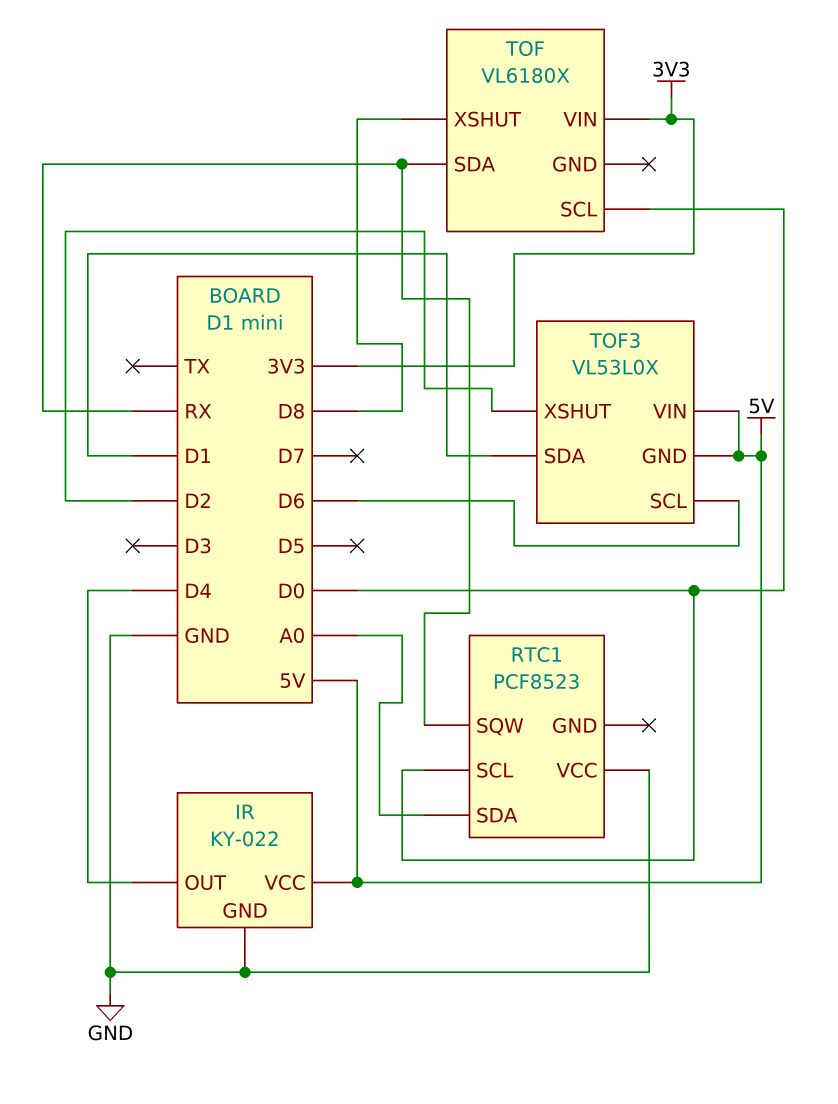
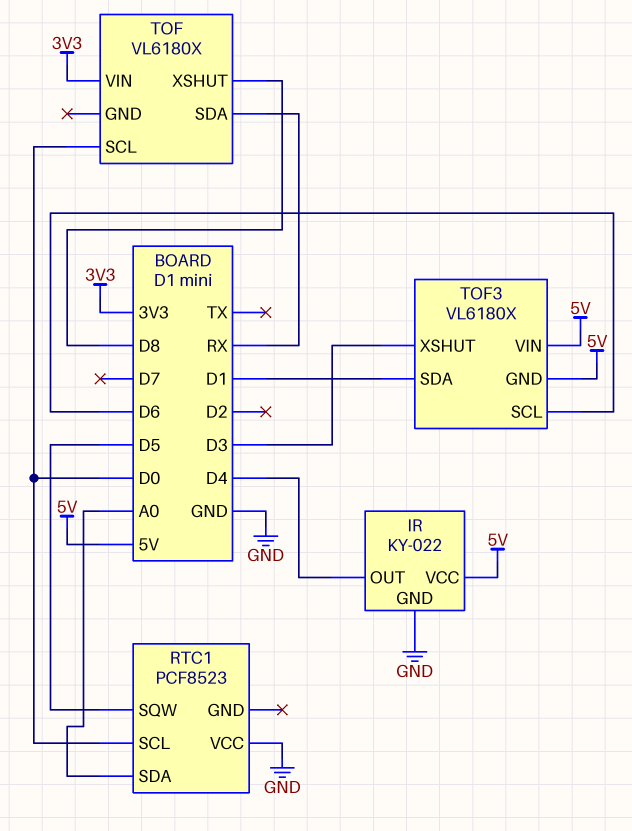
RTC1 pin SQW: RX -> D5
TOF3: VL53L0X -> VL6180X
TOF3 pin XSHUT: D2 -> D3

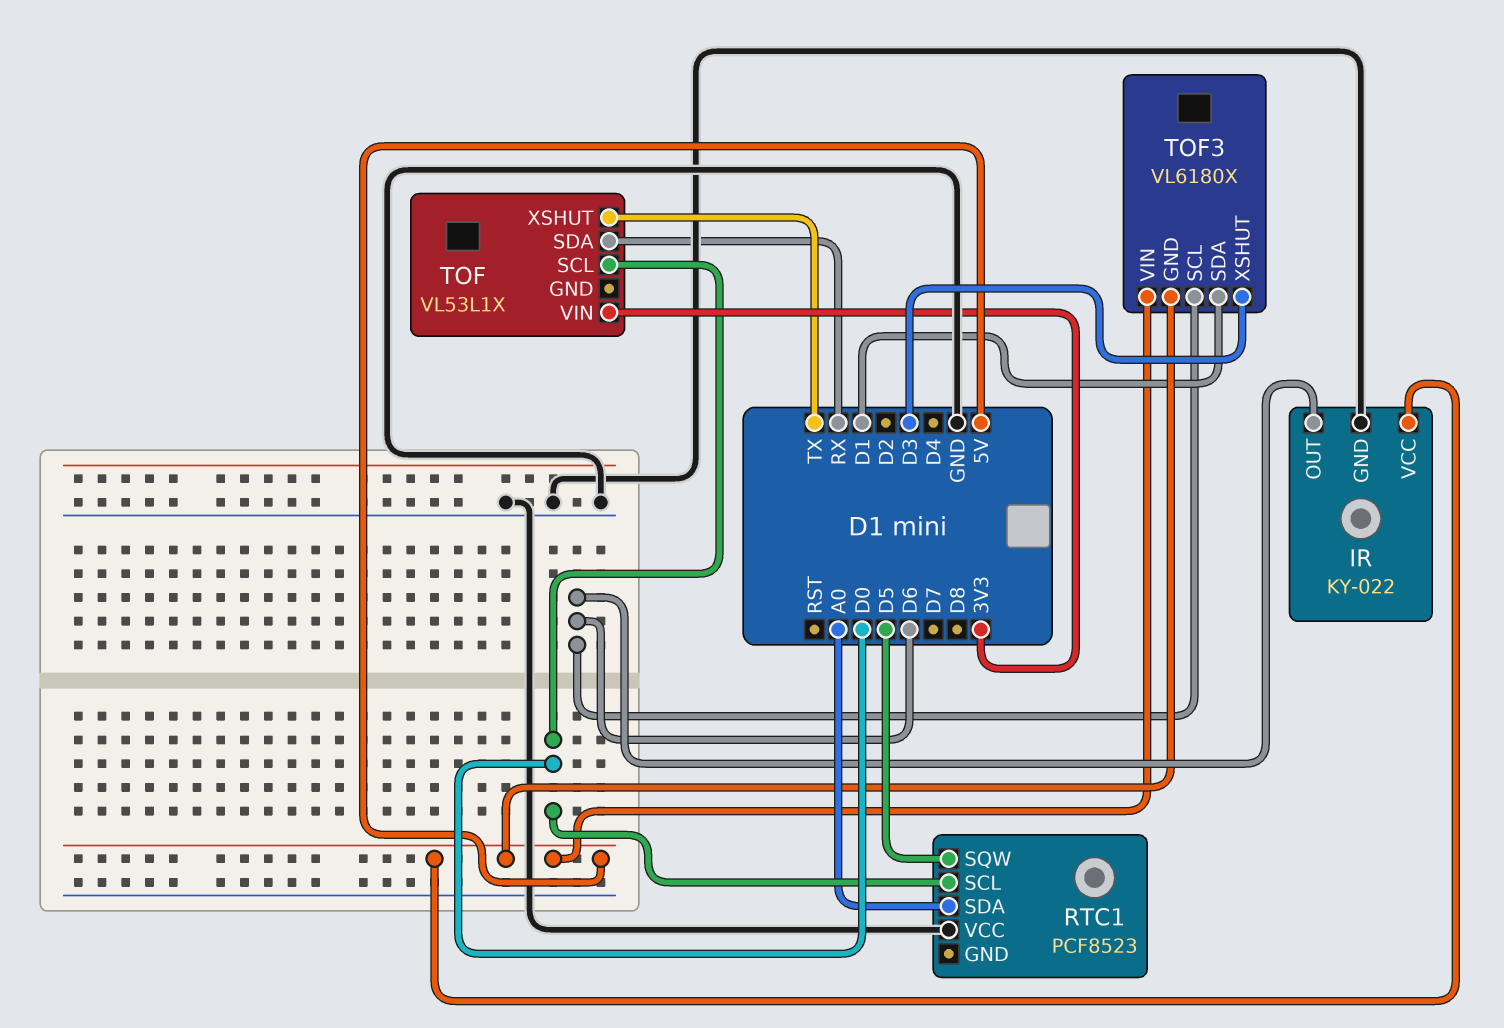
IR pin OUT: D4 -> D6
TOF: VL6180X -> VL53L1X
TOF pin XSHUT: D8 -> TX

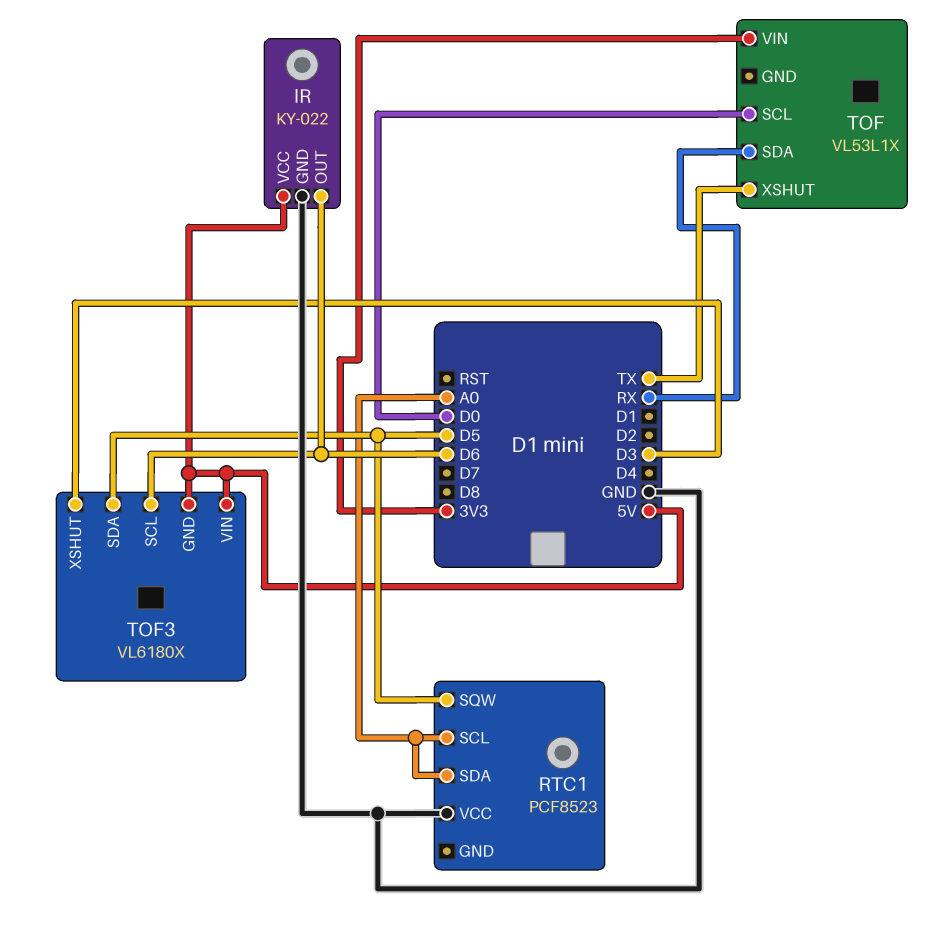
RTC1 pin SCL: D0 -> A0
TOF3 pin SDA: D1 -> D5

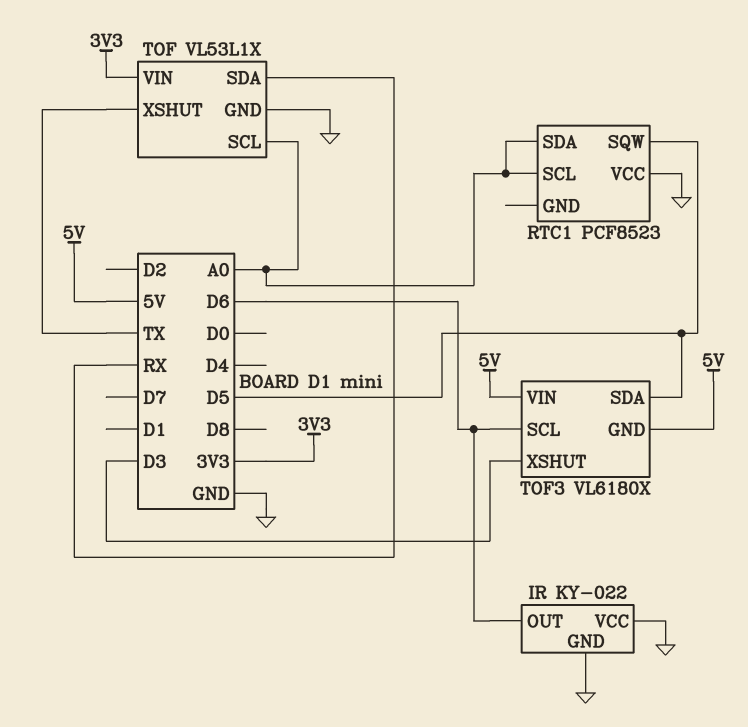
IR pin VCC: 5V -> GND
TOF pin GND: none -> GND
TOF pin SCL: D0 -> A0

